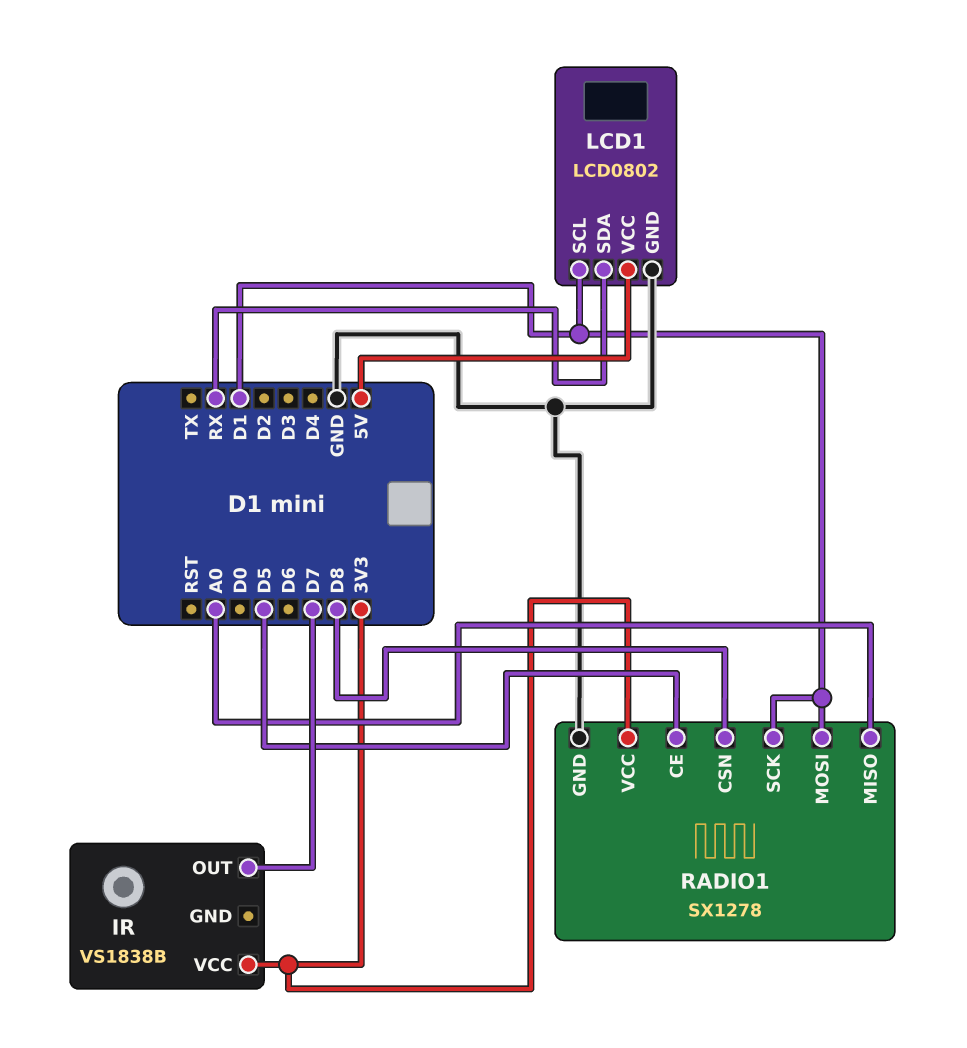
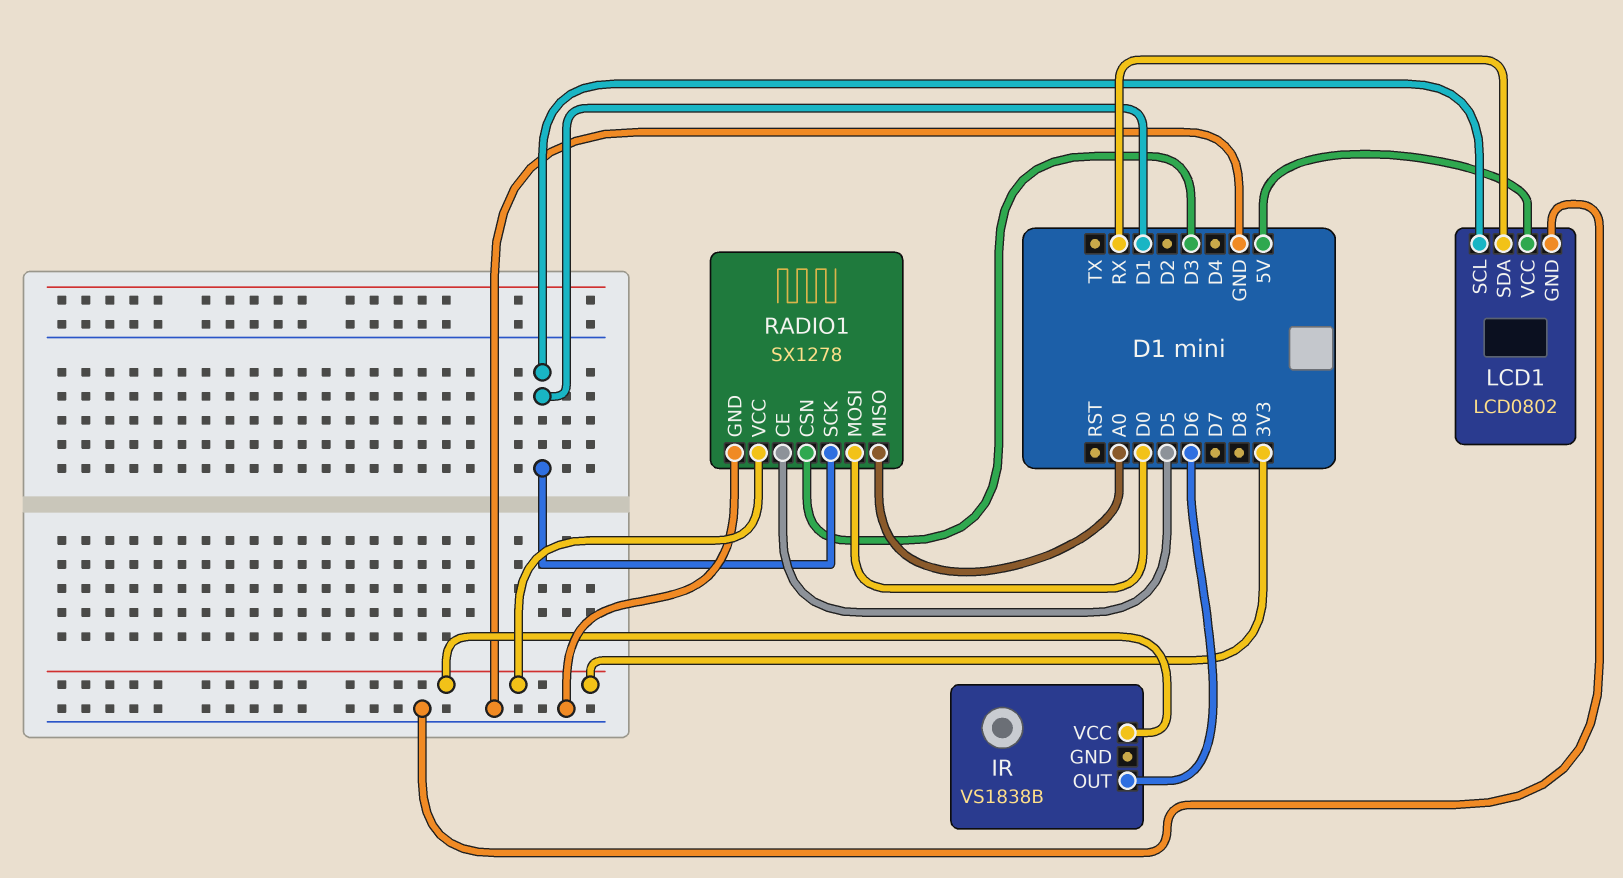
IR pin OUT: D7 -> D6
RADIO1 pin CSN: D8 -> D3
RADIO1 pin MOSI: D1 -> D0

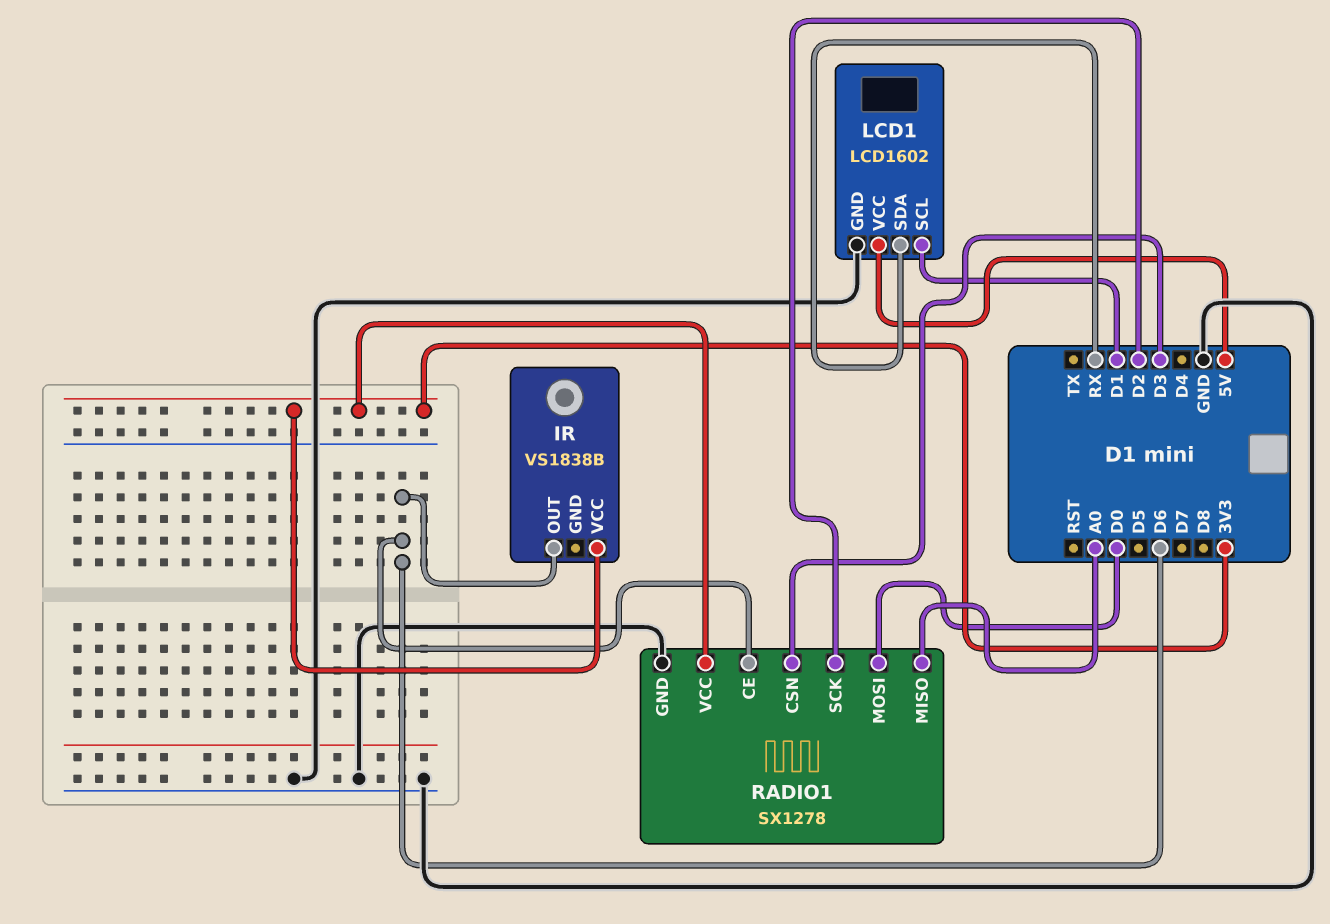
LCD1: LCD0802 -> LCD1602
RADIO1 pin CE: D5 -> D6
RADIO1 pin SCK: D1 -> D2

